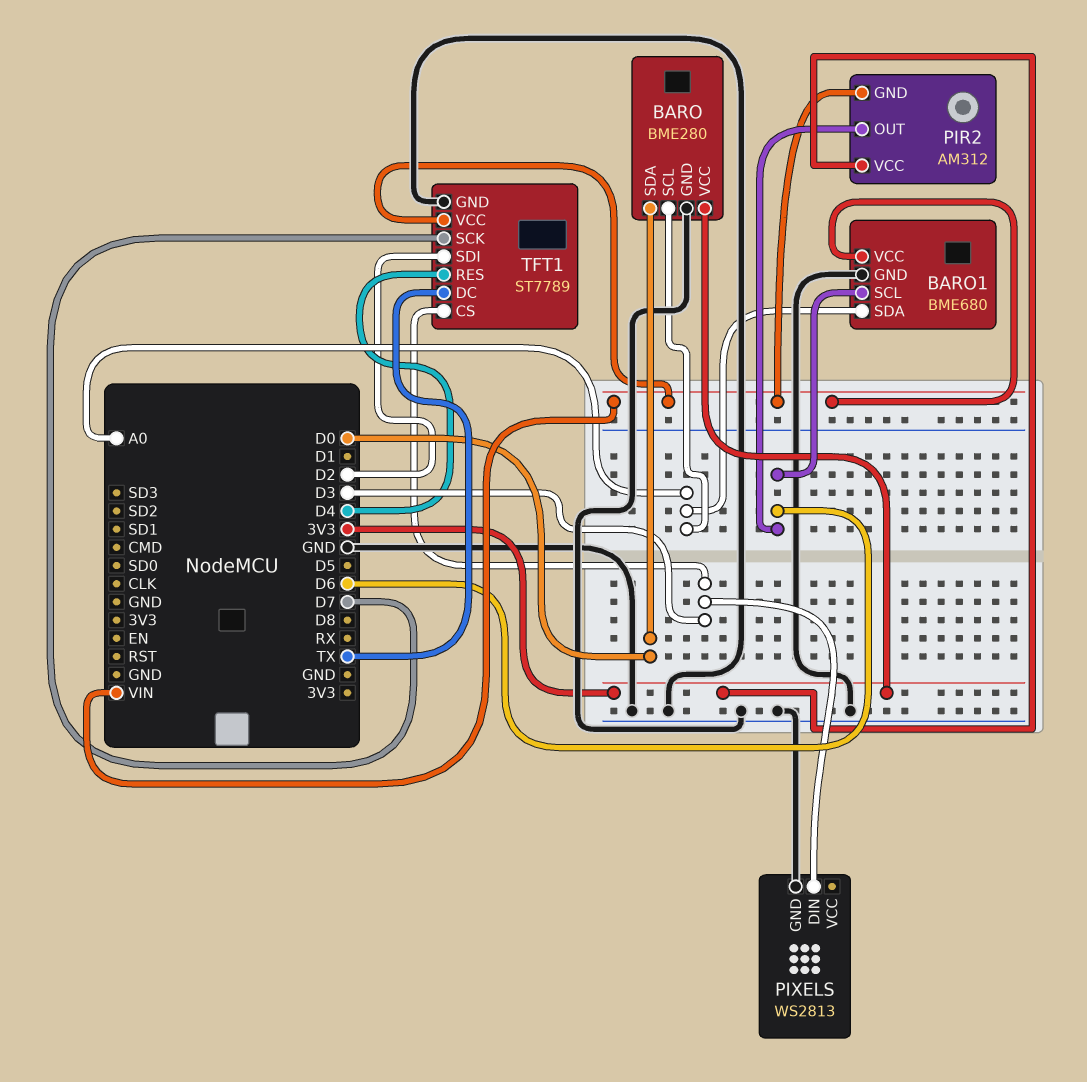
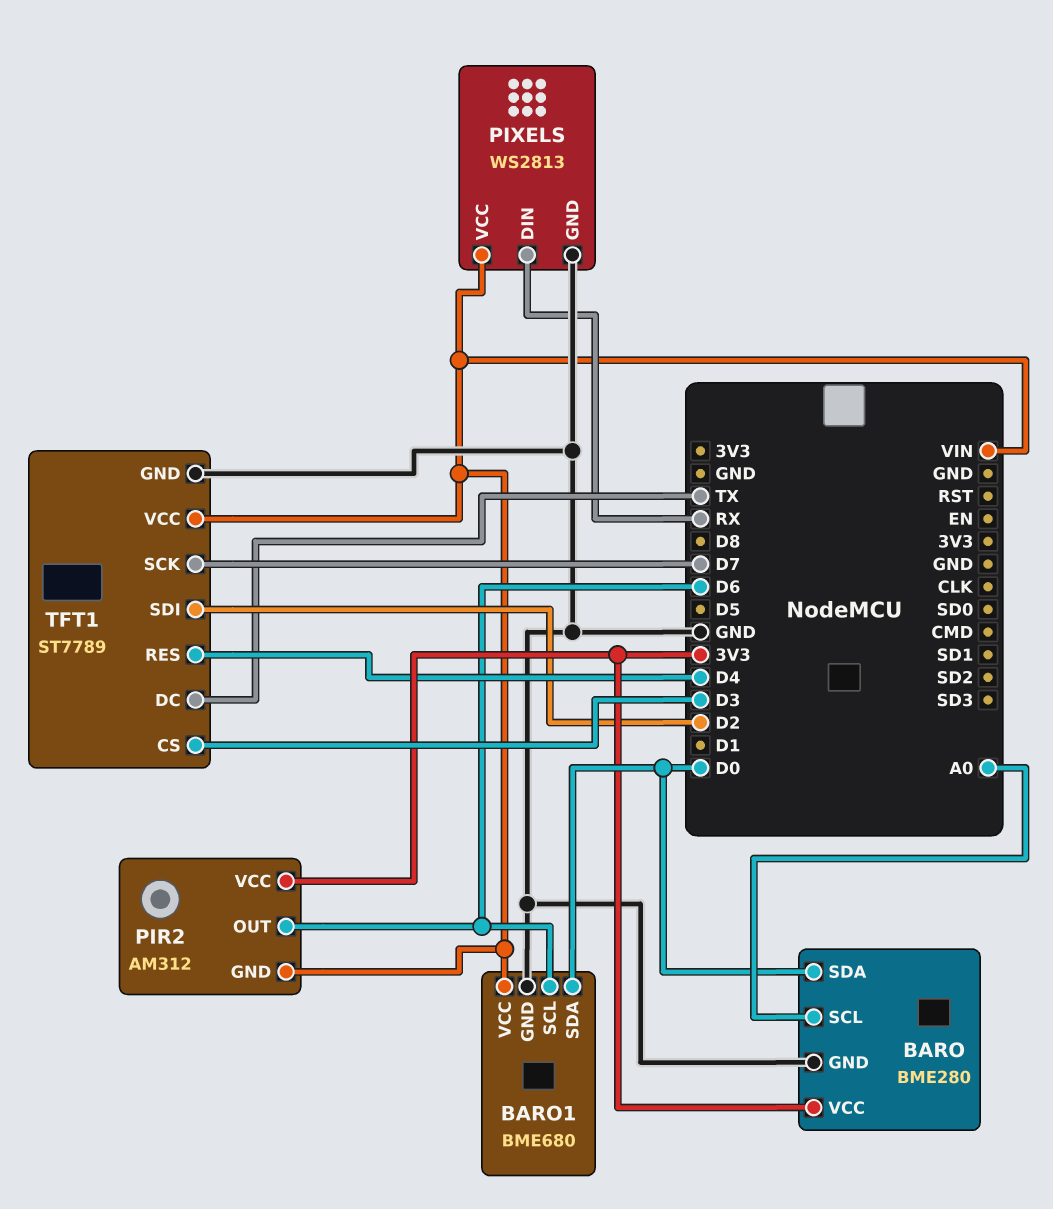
BARO1 pin SDA: A0 -> D0
PIXELS pin DIN: D3 -> RX
PIXELS pin VCC: none -> VIN

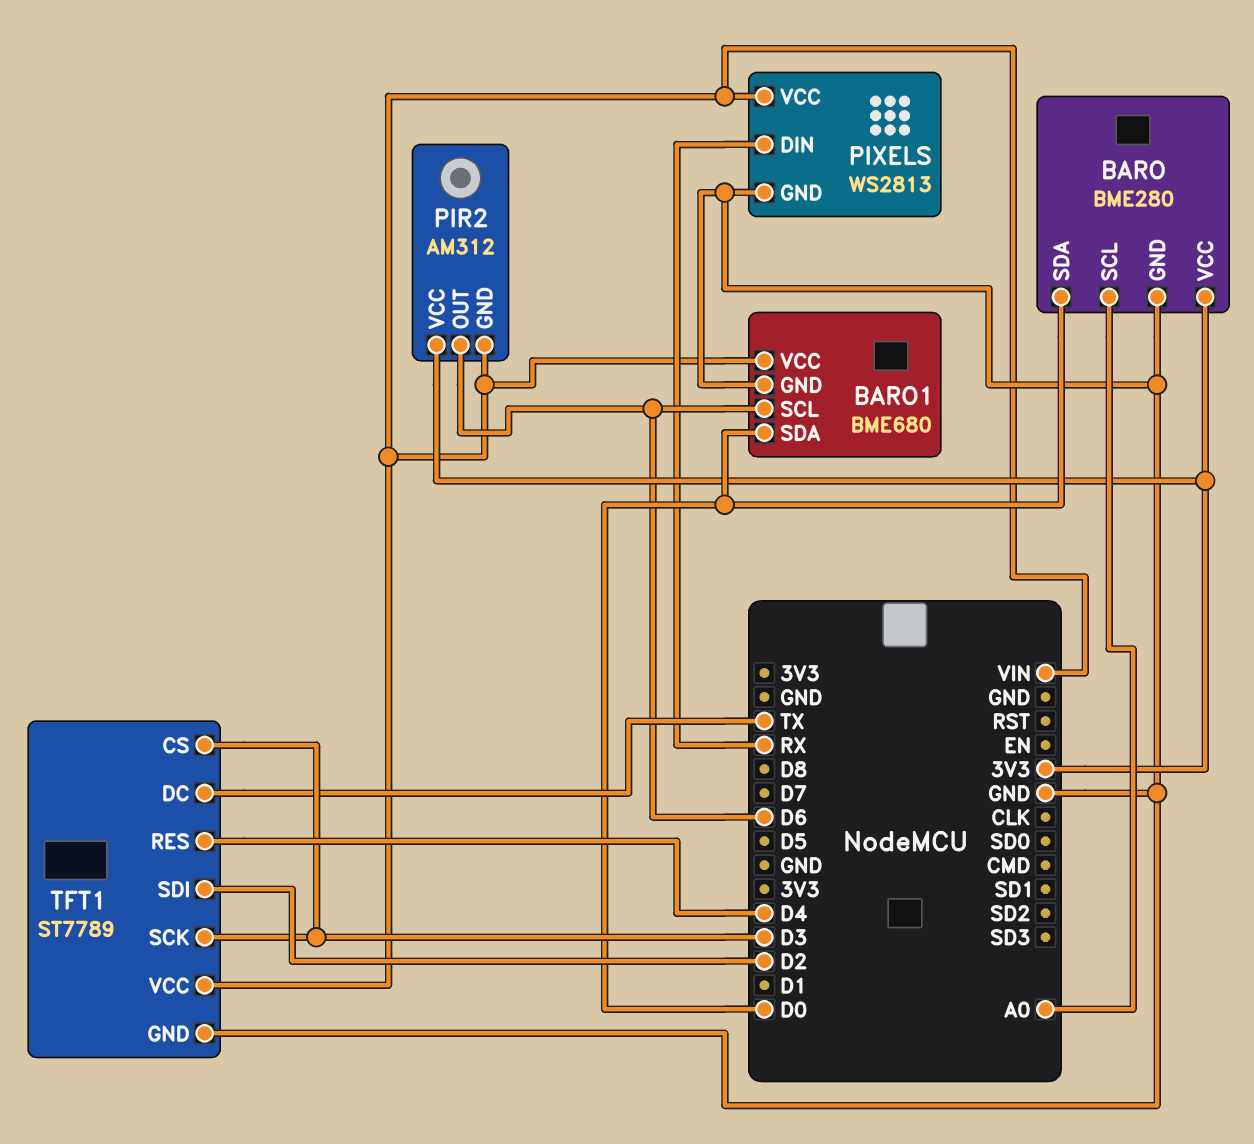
TFT1 pin SCK: D7 -> D3

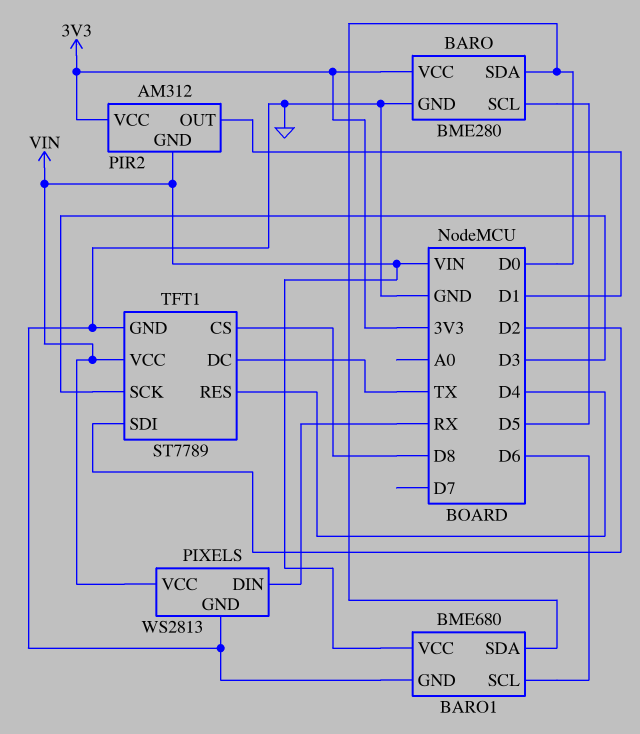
BARO pin SCL: A0 -> D5
PIR2 pin OUT: D6 -> D1
TFT1 pin CS: D3 -> D8

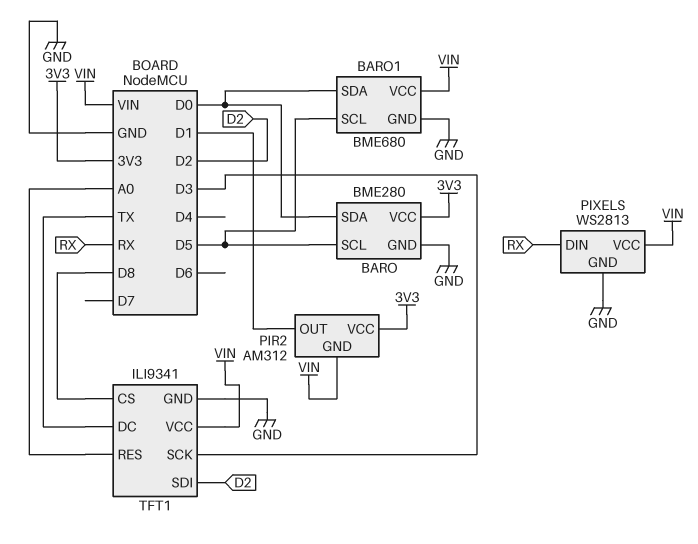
BARO1 pin SCL: D6 -> D5
TFT1: ST7789 -> ILI9341
TFT1 pin RES: D4 -> A0

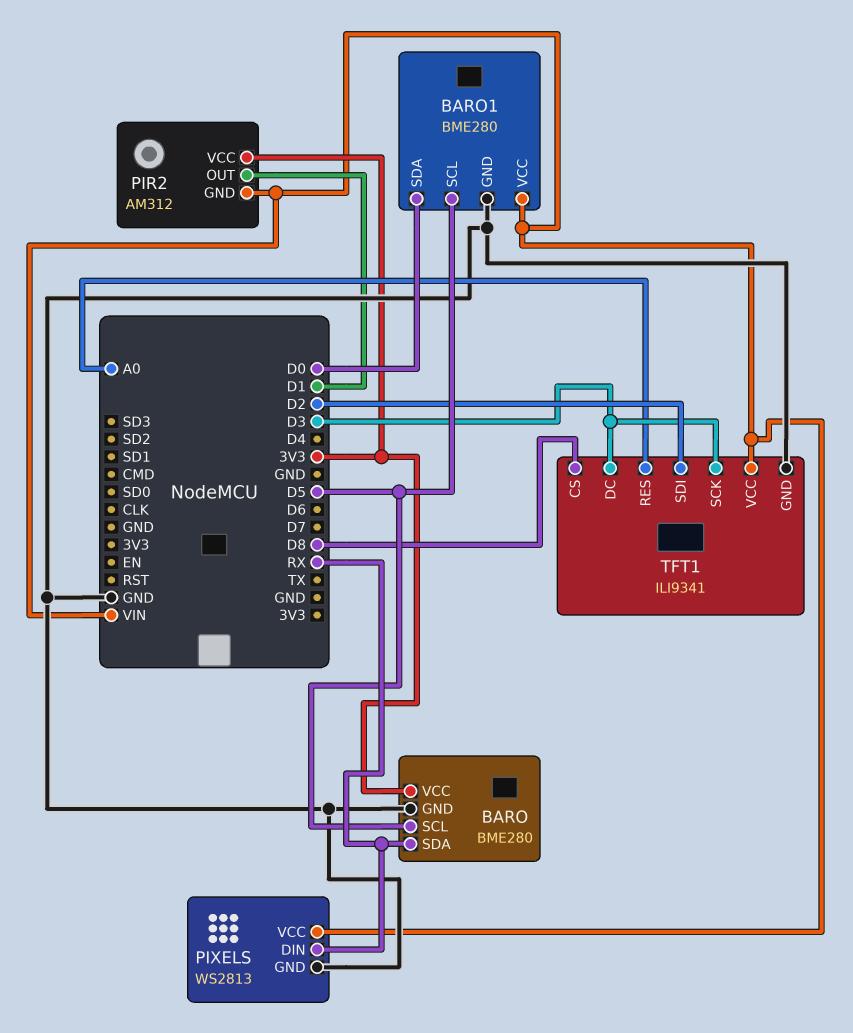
BARO pin SDA: D0 -> RX
BARO1: BME680 -> BME280
TFT1 pin DC: TX -> D3

